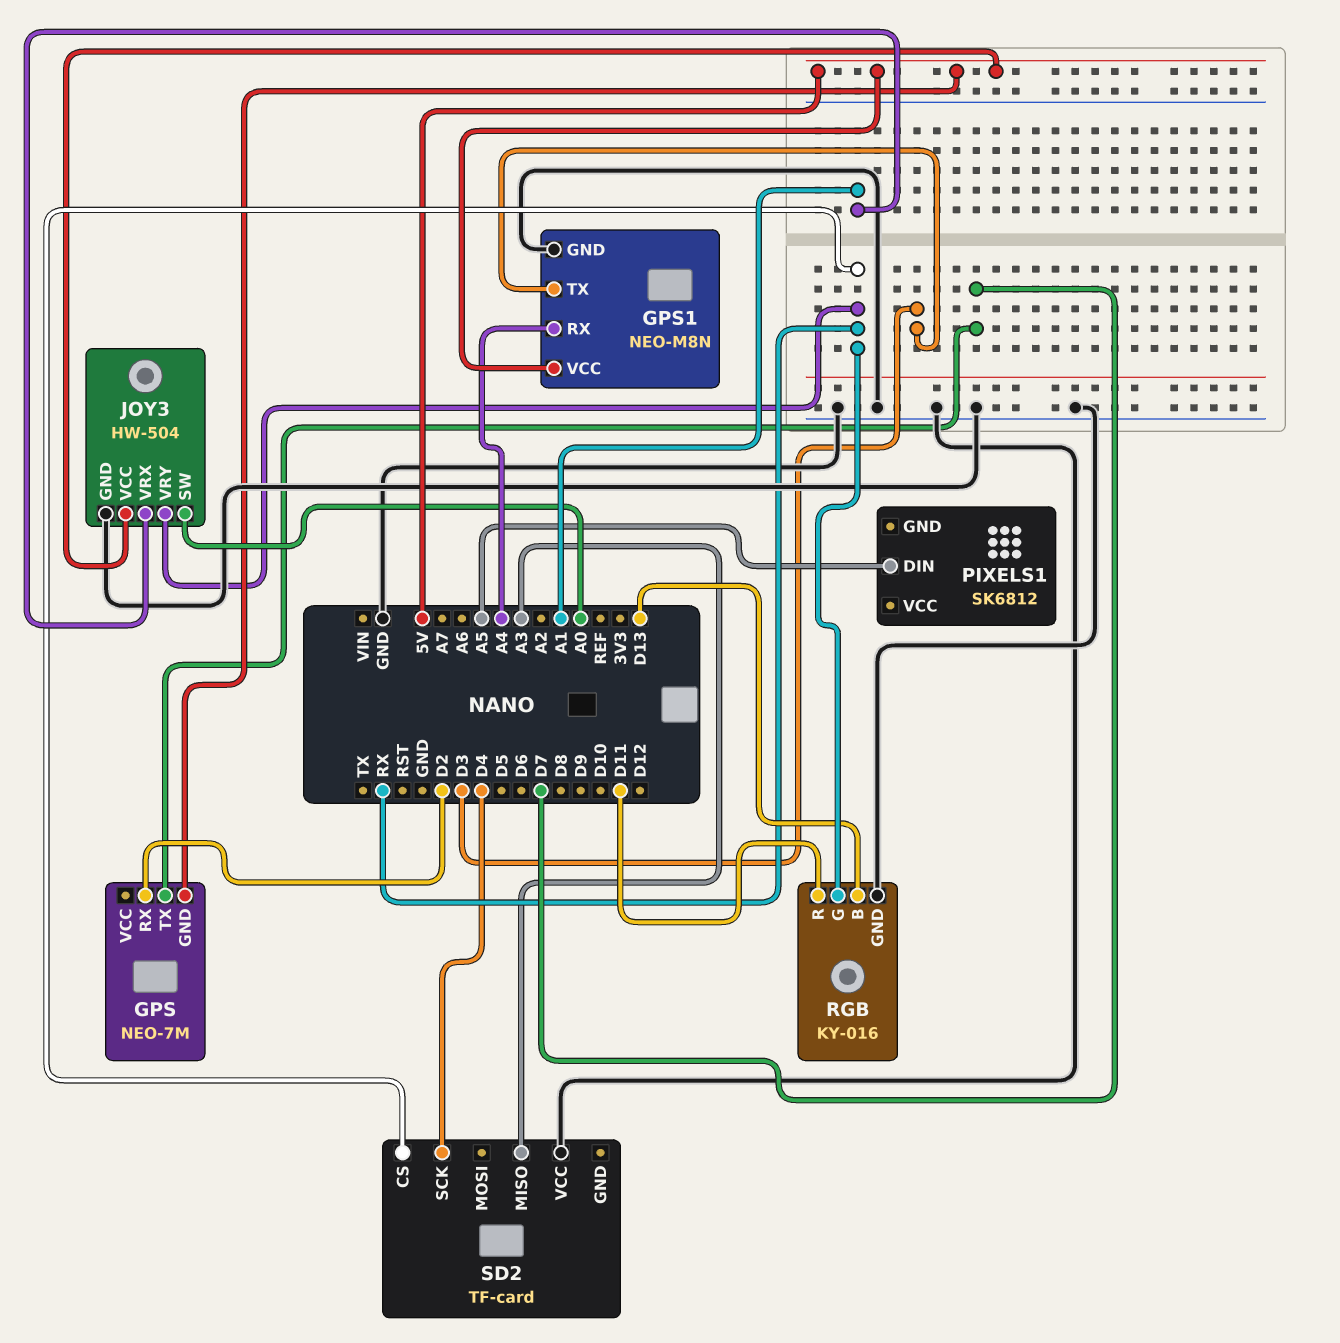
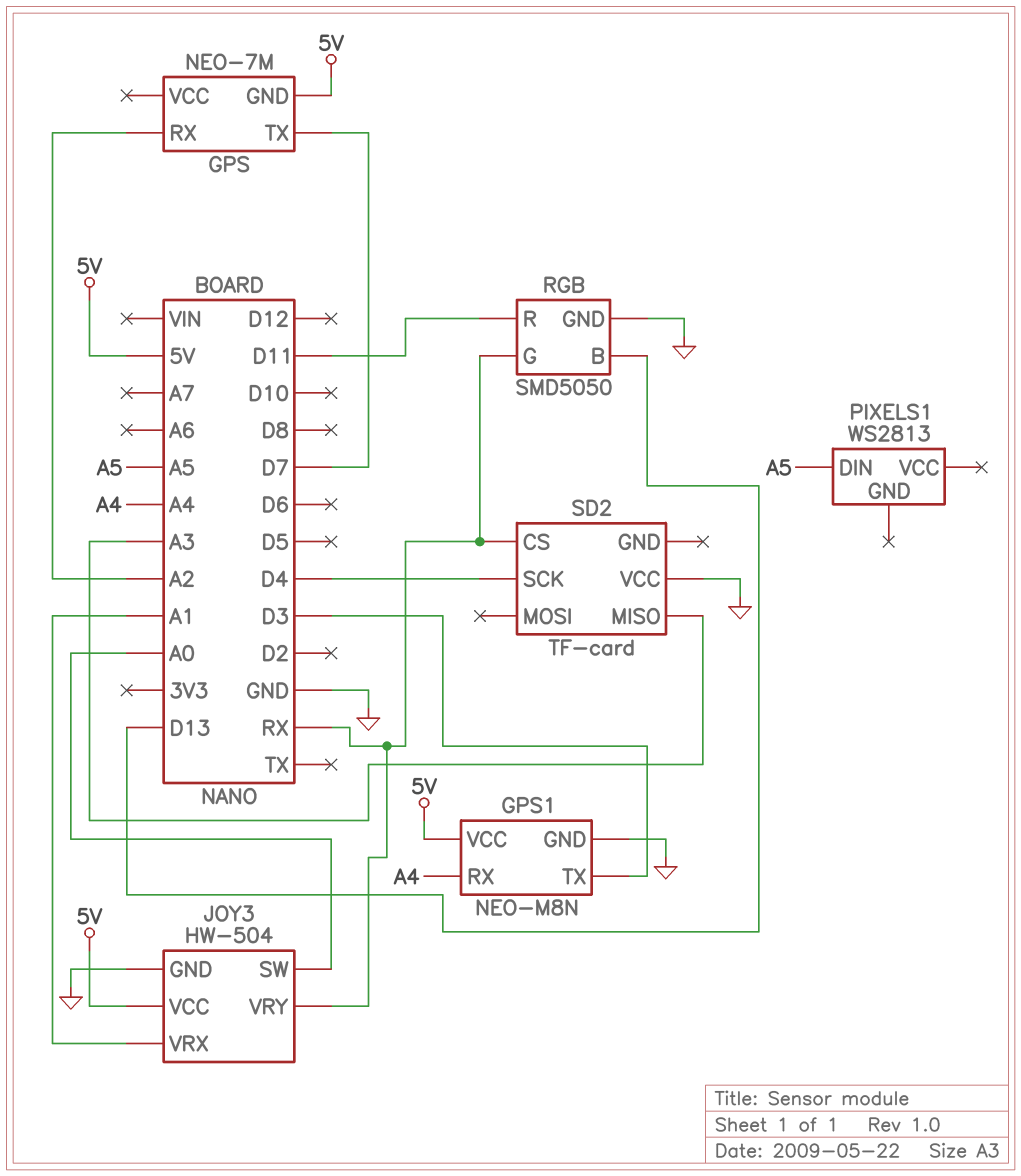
GPS pin RX: D2 -> A2
PIXELS1: SK6812 -> WS2813
RGB: KY-016 -> SMD5050

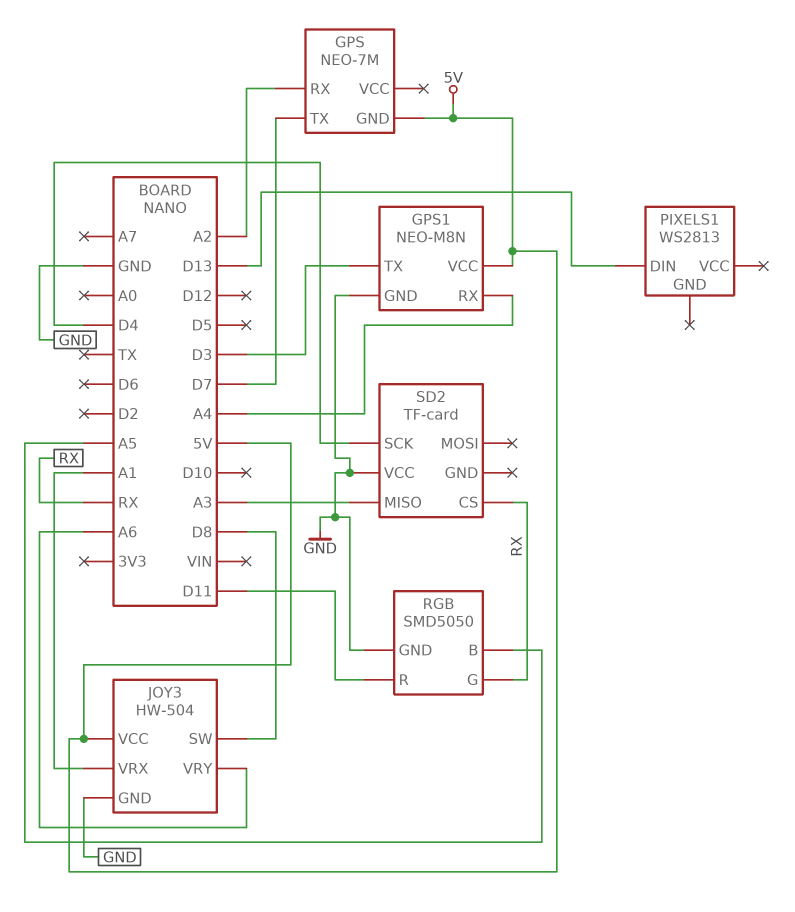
JOY3 pin SW: A0 -> D8
JOY3 pin VRY: RX -> A6
PIXELS1 pin DIN: A5 -> D13
RGB pin B: D13 -> A5

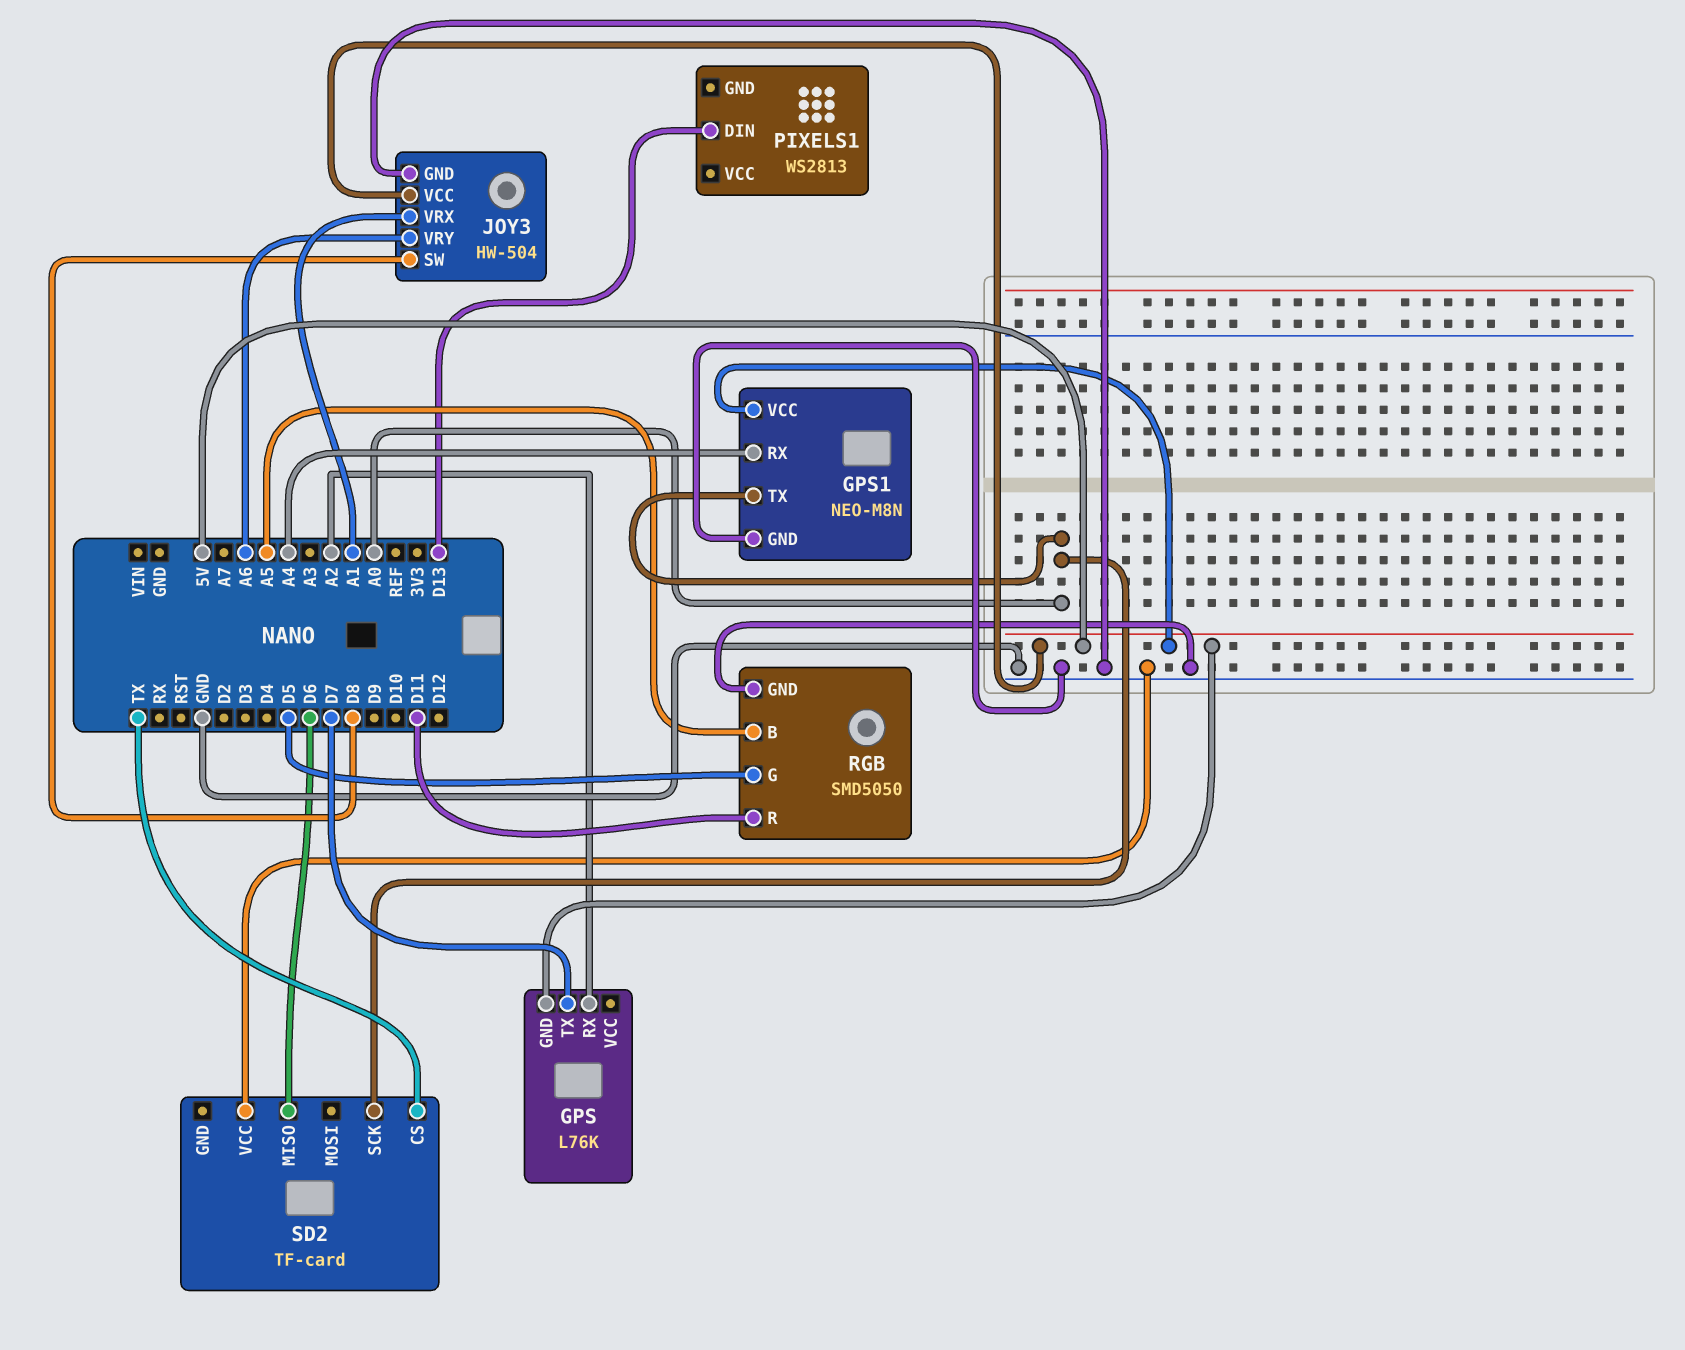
GPS: NEO-7M -> L76K
GPS1 pin TX: D3 -> A0
RGB pin G: RX -> D5
SD2 pin CS: RX -> TX
SD2 pin MISO: A3 -> D6
SD2 pin SCK: D4 -> A0

